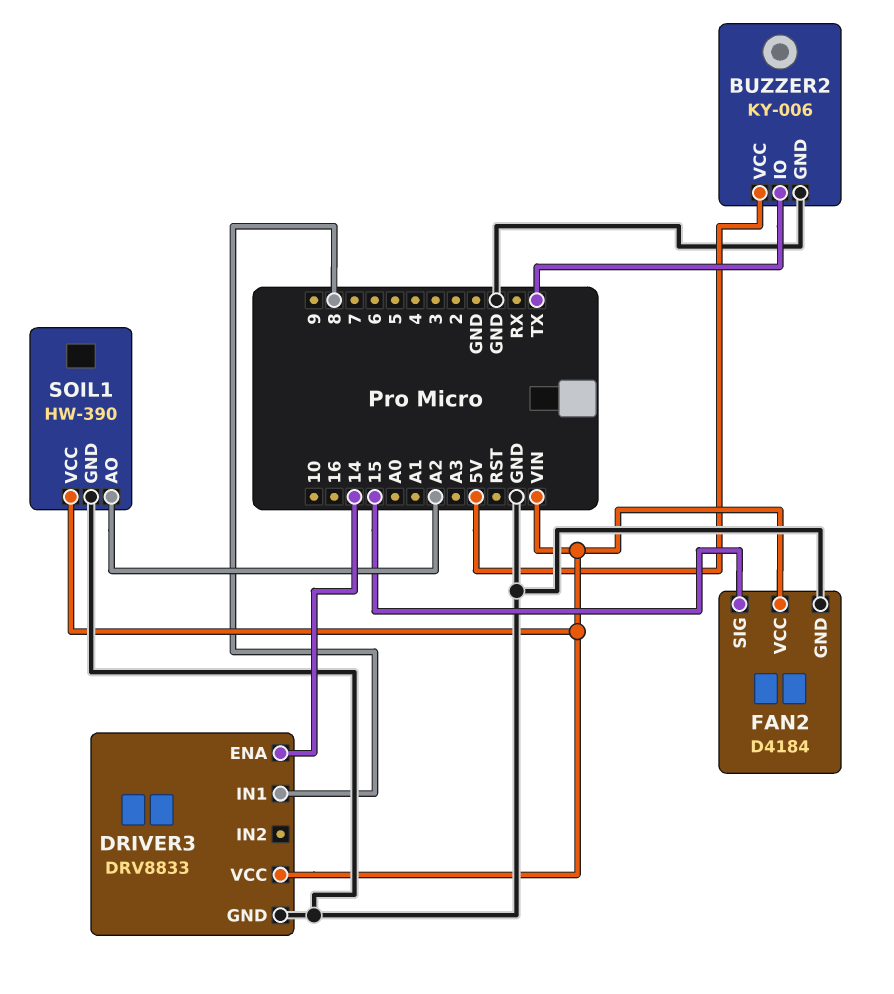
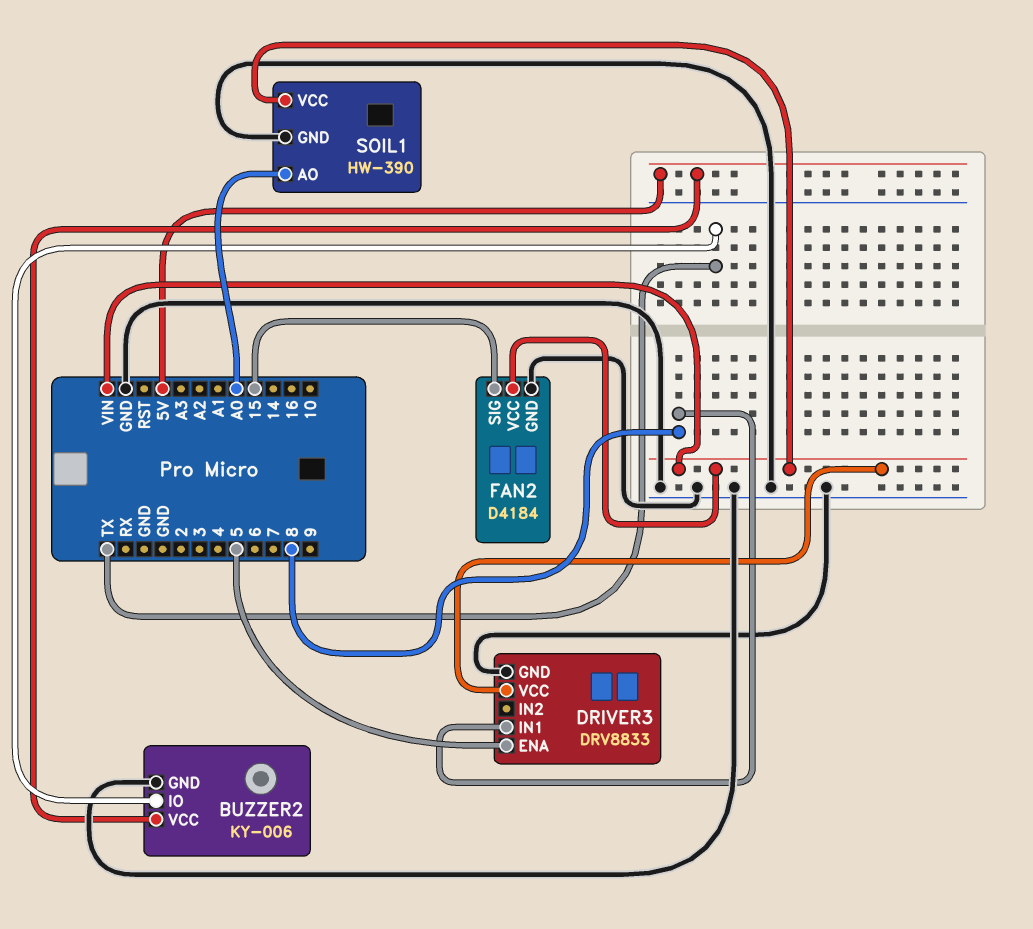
DRIVER3 pin ENA: 14 -> 5
SOIL1 pin AO: A2 -> A0

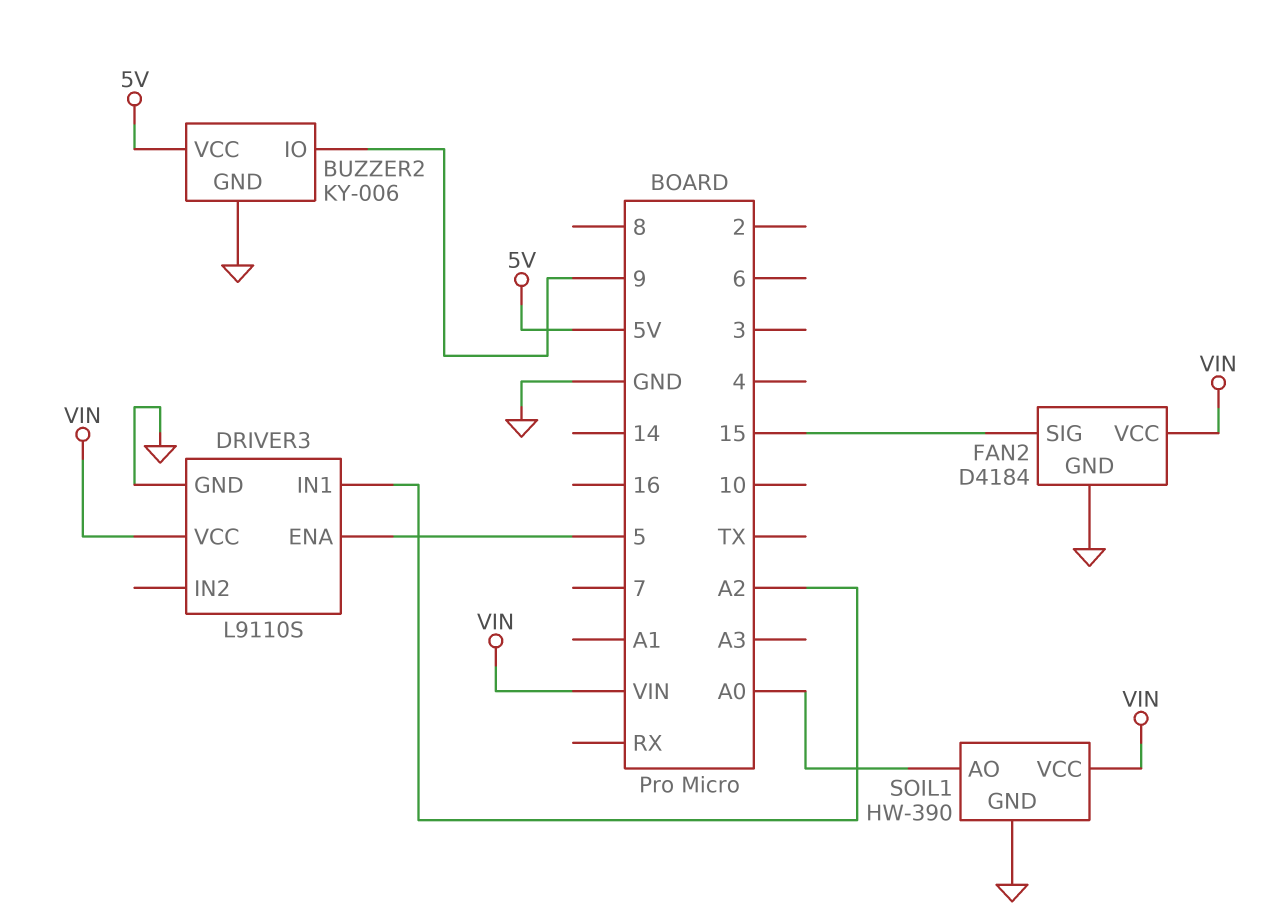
BUZZER2 pin IO: TX -> 9
DRIVER3: DRV8833 -> L9110S
DRIVER3 pin IN1: 8 -> A2

